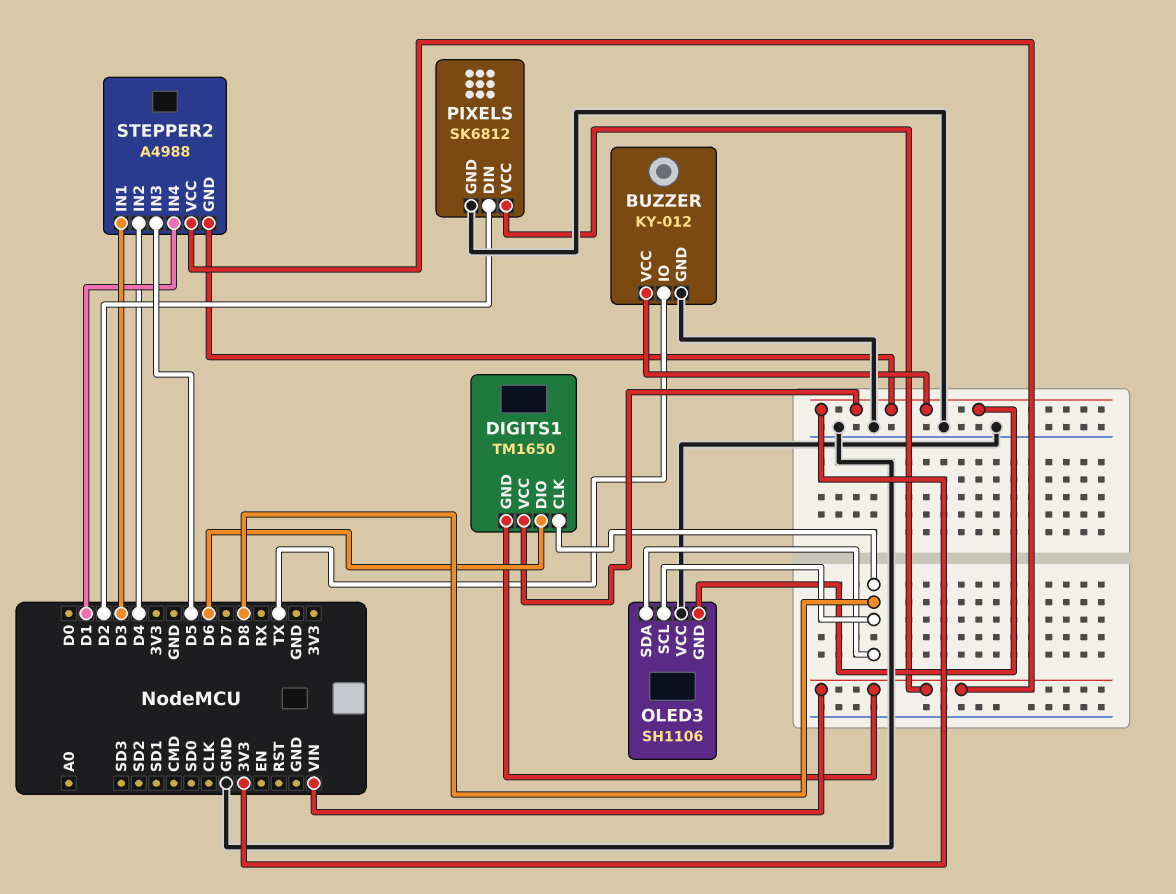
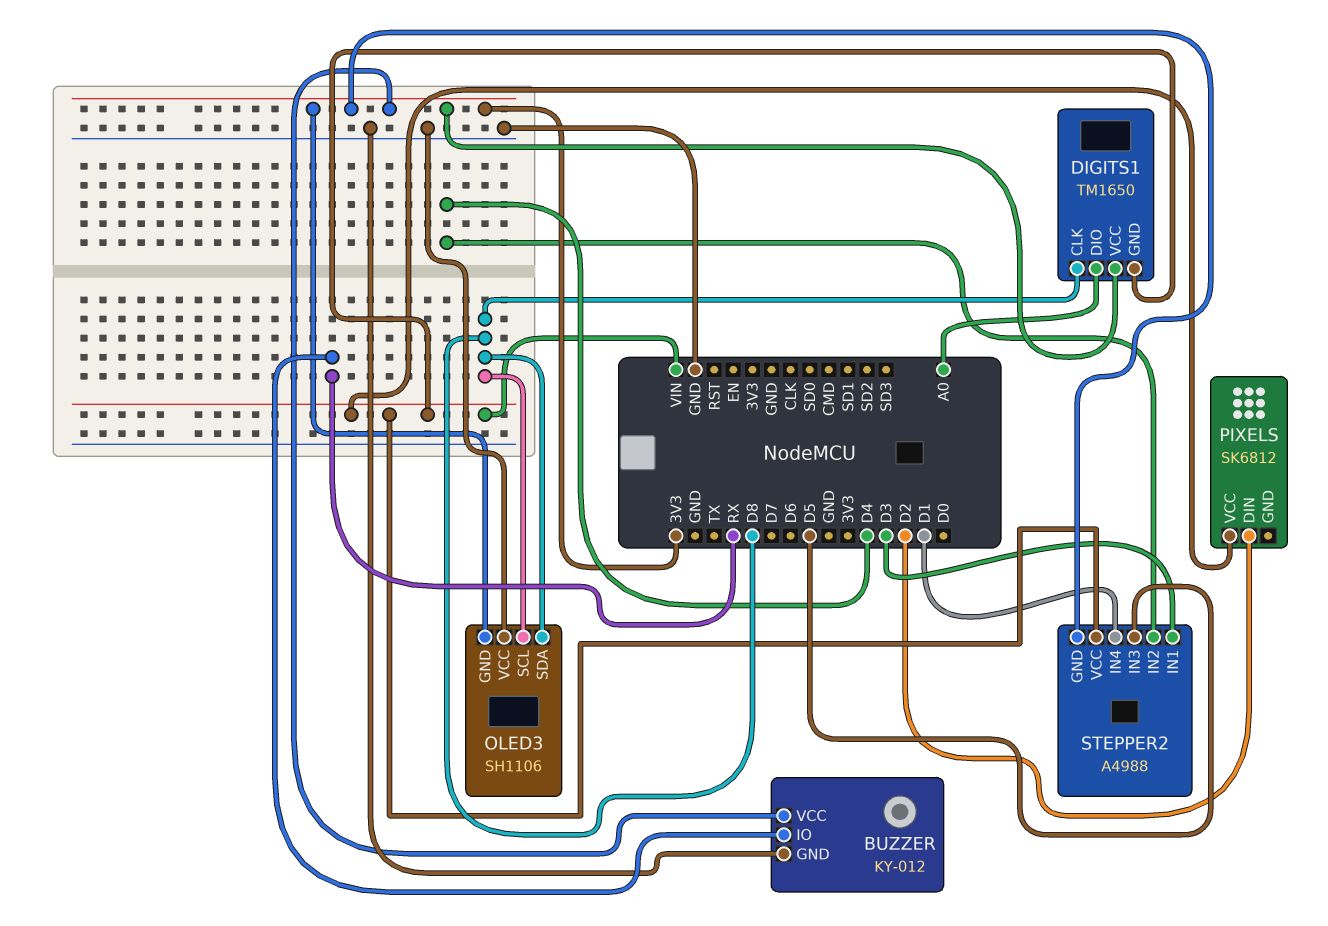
BUZZER pin IO: TX -> RX
DIGITS1 pin DIO: D6 -> A0
PIXELS pin GND: GND -> none

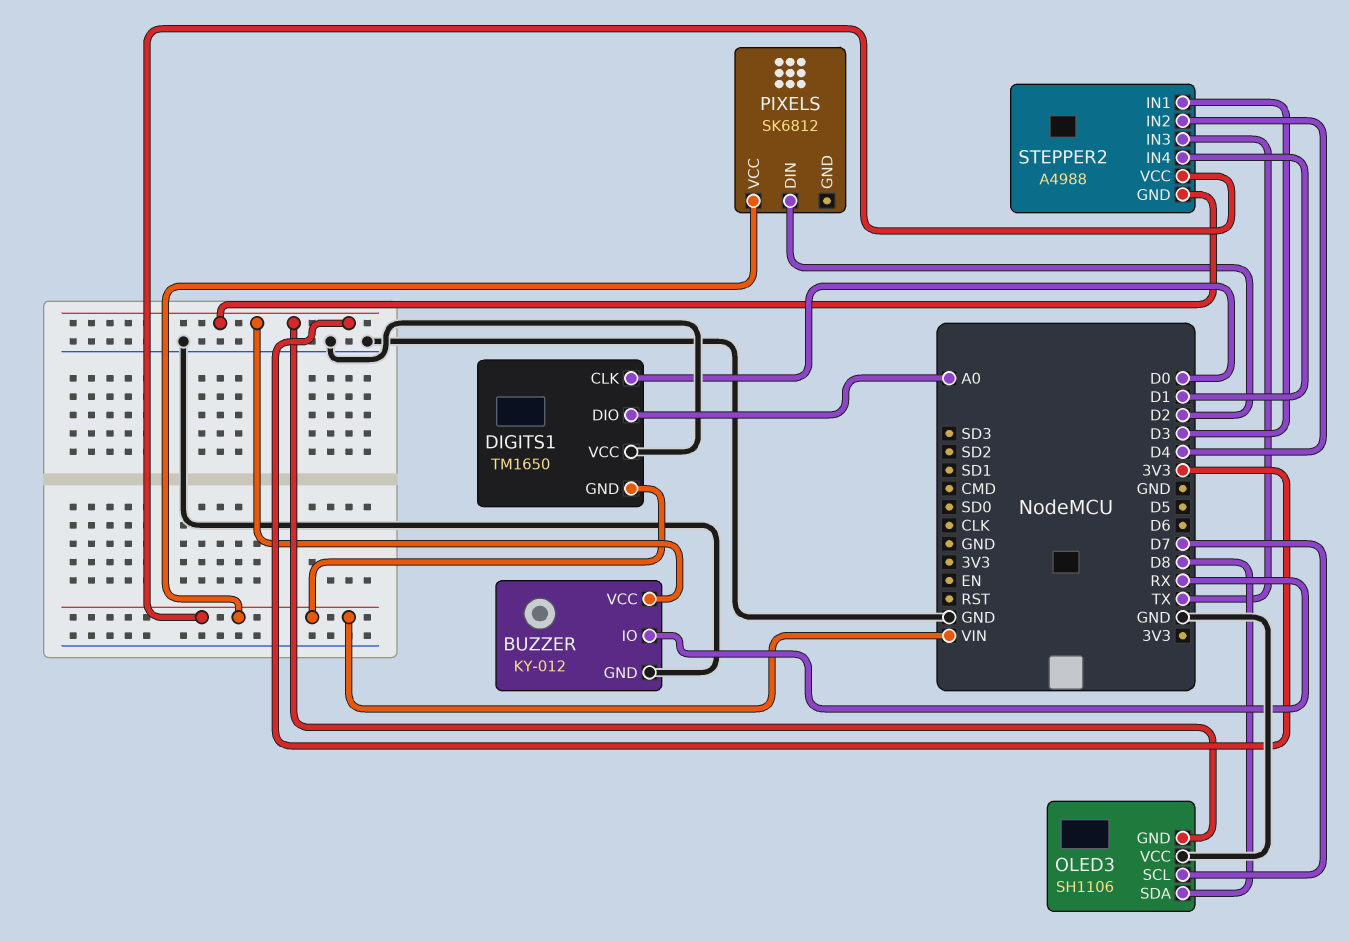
DIGITS1 pin CLK: D8 -> D0
DIGITS1 pin VCC: 3V3 -> GND
OLED3 pin SCL: D8 -> D7
STEPPER2 pin IN3: D5 -> TX

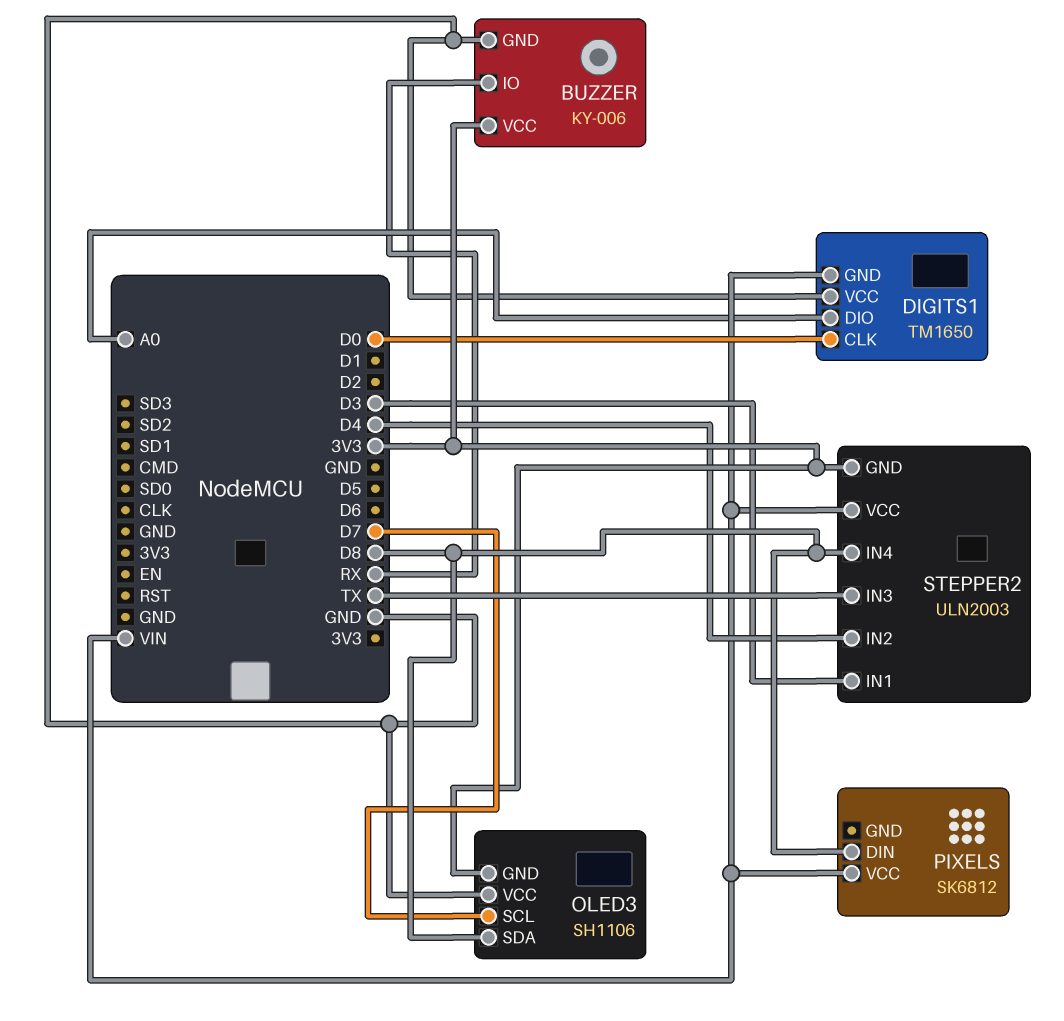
BUZZER: KY-012 -> KY-006
PIXELS pin DIN: D2 -> D8
STEPPER2: A4988 -> ULN2003
STEPPER2 pin IN4: D1 -> D8

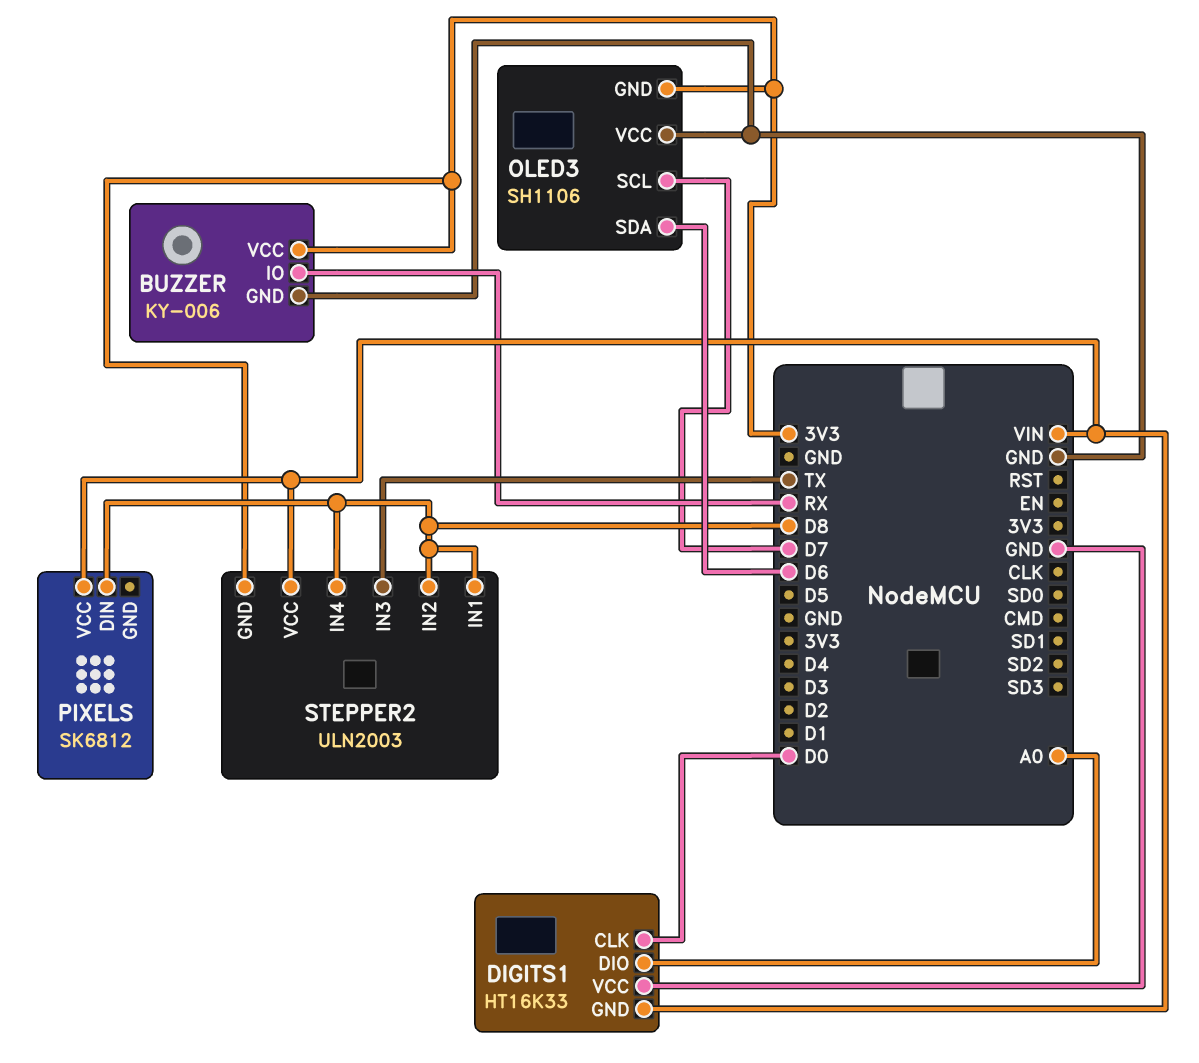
DIGITS1: TM1650 -> HT16K33
OLED3 pin SDA: D8 -> D6
STEPPER2 pin IN1: D3 -> D8
STEPPER2 pin IN2: D4 -> D8

